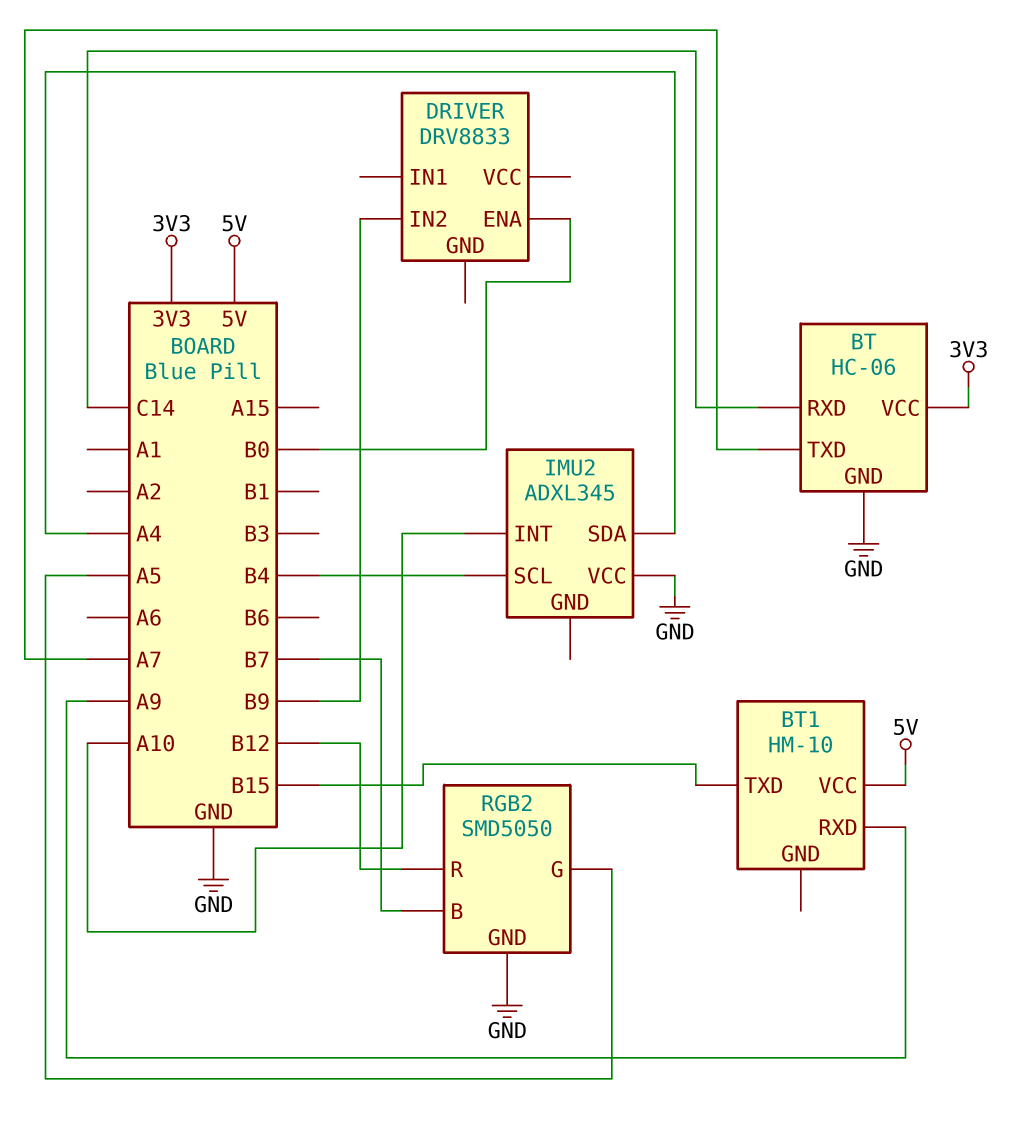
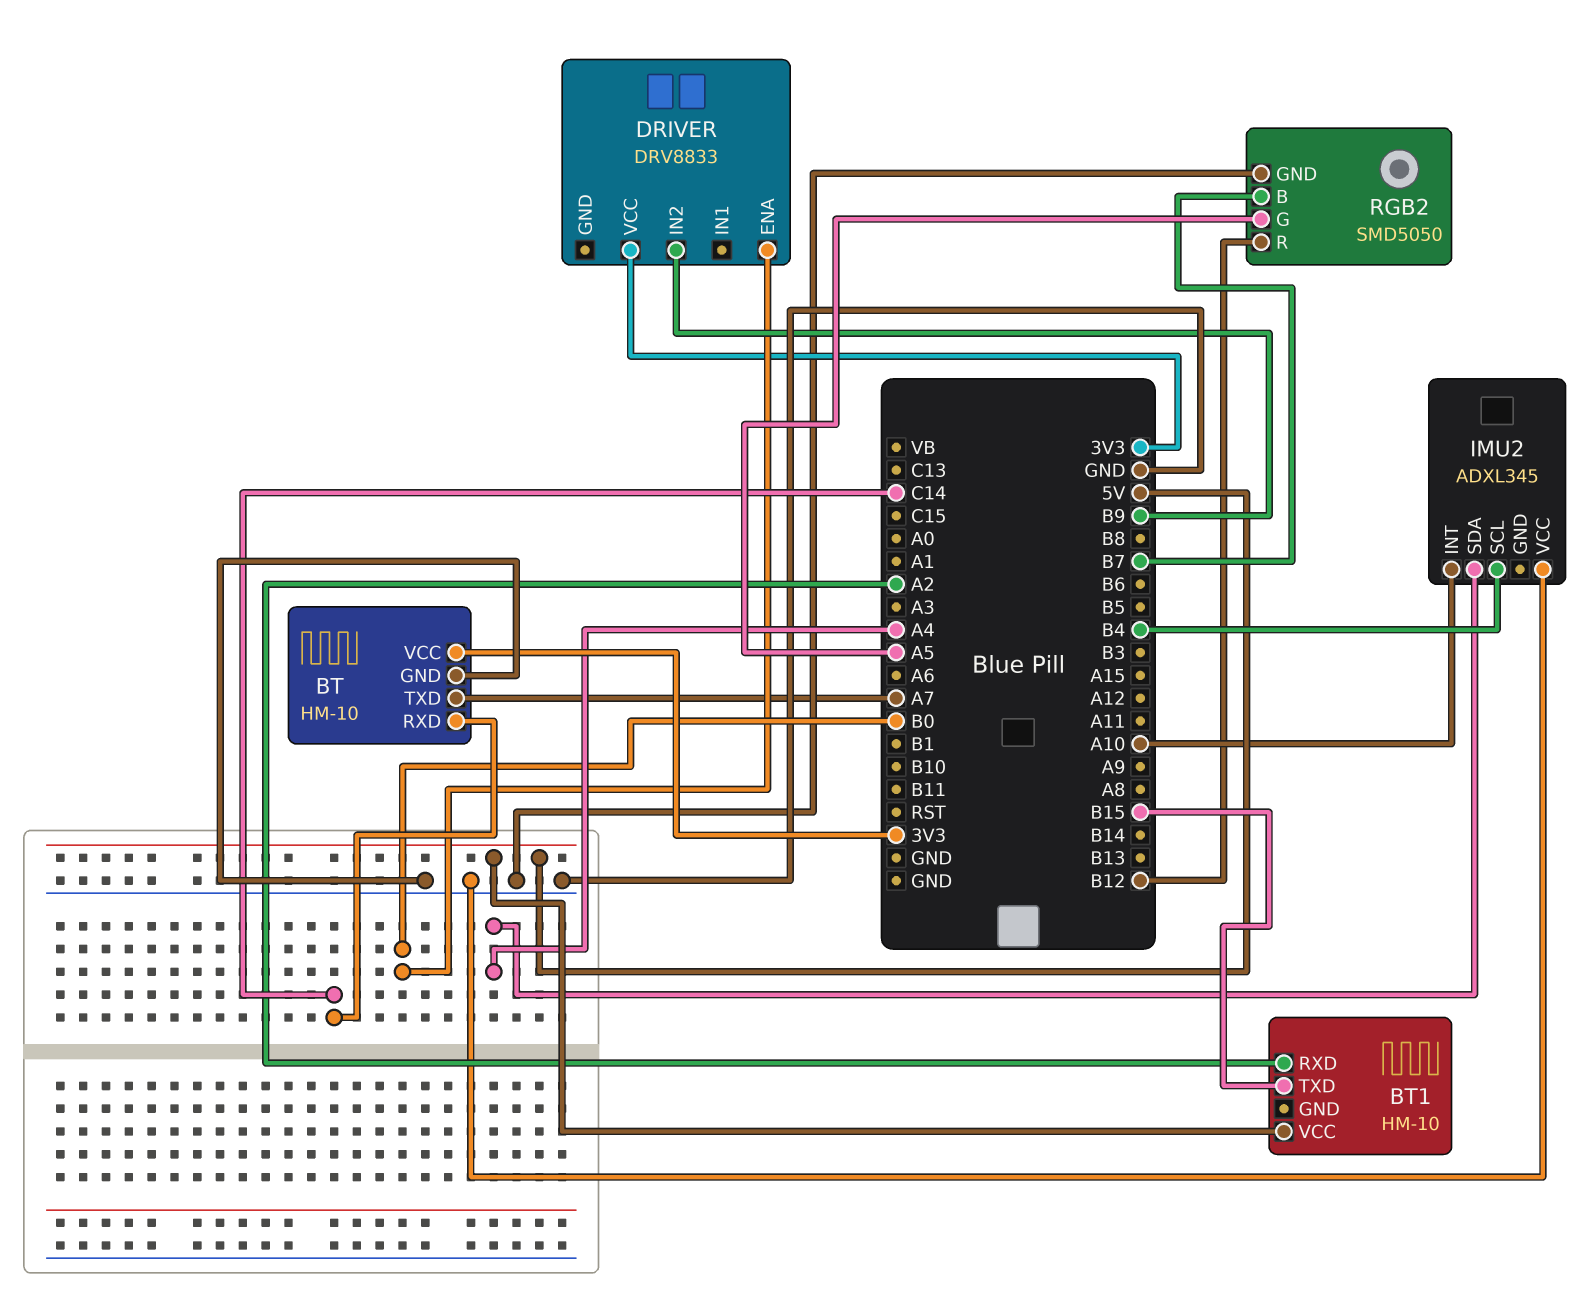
BT: HC-06 -> HM-10
BT1 pin RXD: A9 -> A2
DRIVER pin VCC: none -> 3V3

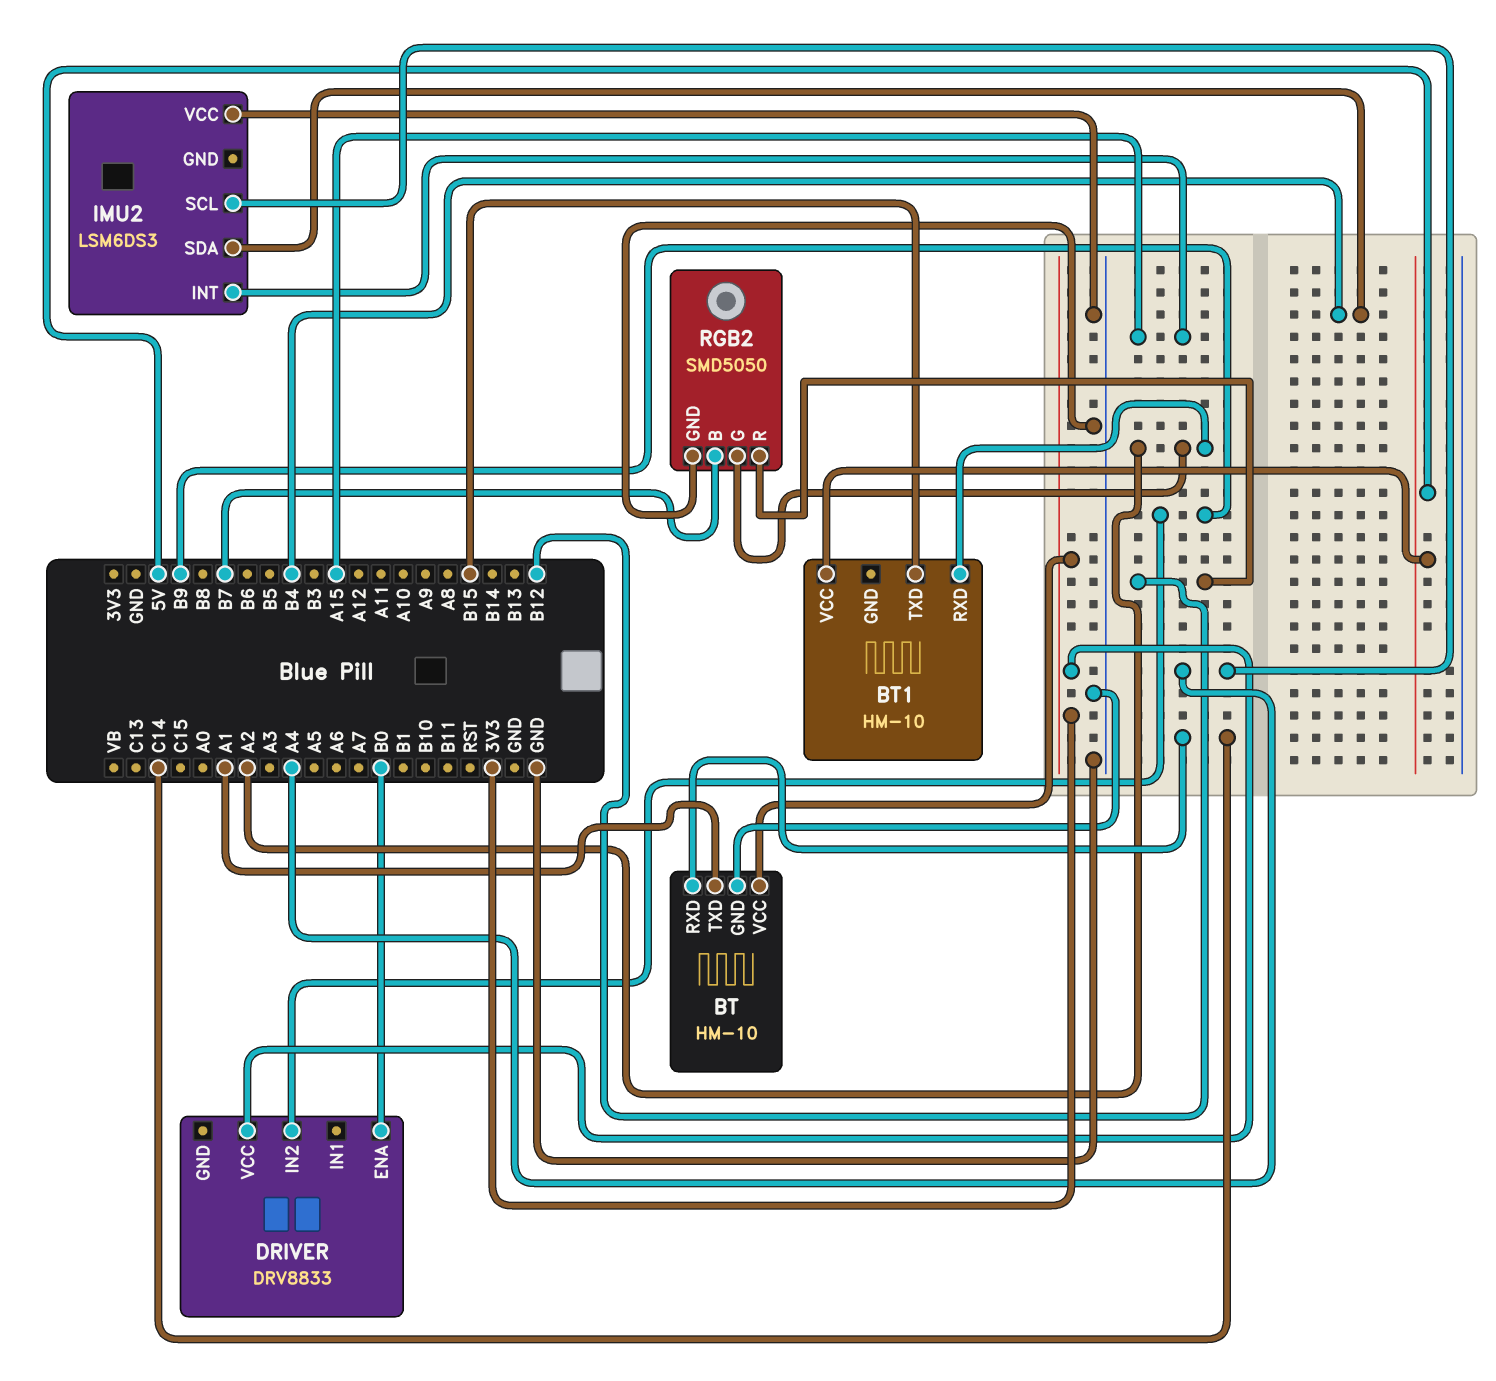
BT pin TXD: A7 -> A1
IMU2: ADXL345 -> LSM6DS3
IMU2 pin INT: A10 -> A15
IMU2 pin SCL: B4 -> A4
IMU2 pin SDA: A4 -> B4
RGB2 pin G: A5 -> A2

